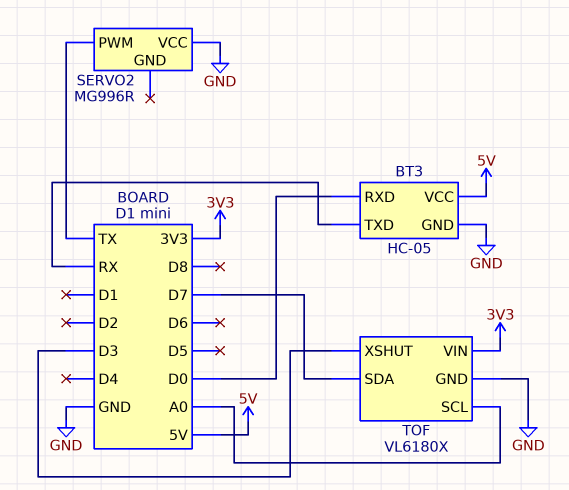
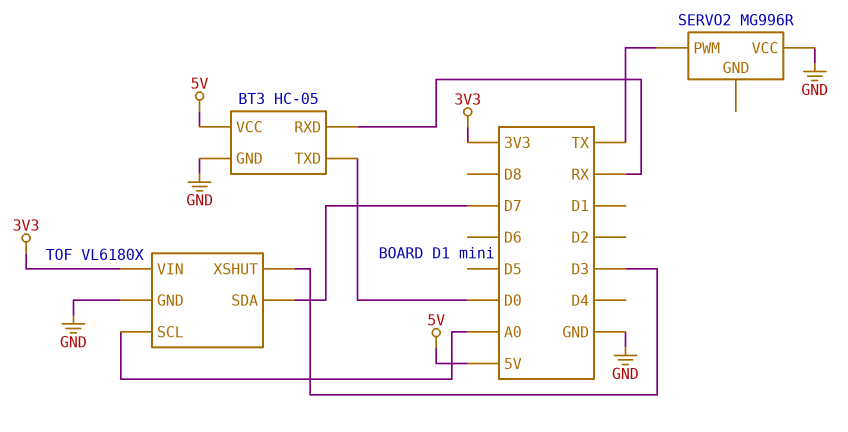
BT3 pin RXD: D0 -> RX
BT3 pin TXD: RX -> D0

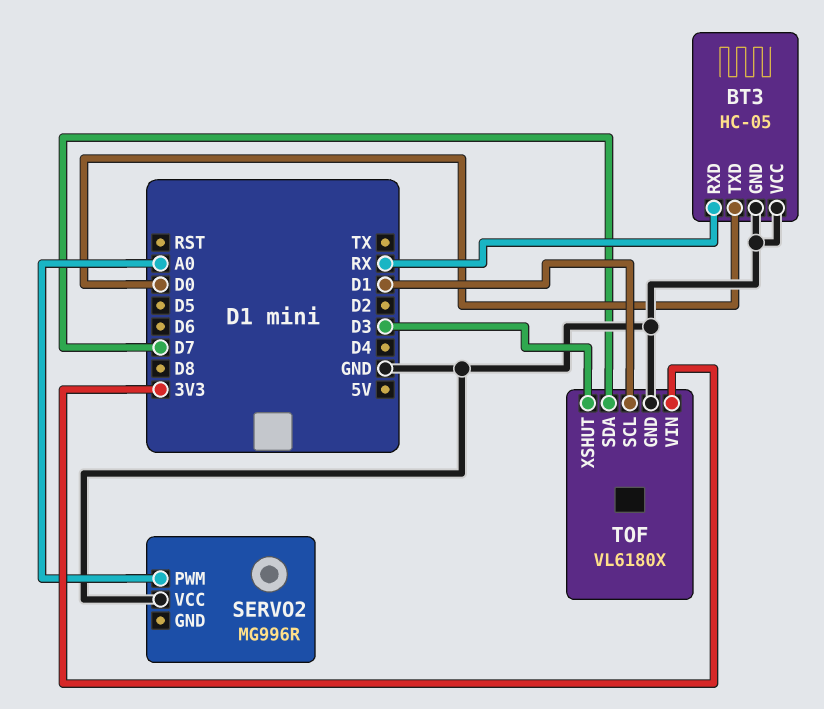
BT3 pin VCC: 5V -> GND
SERVO2 pin PWM: TX -> A0
TOF pin SCL: A0 -> D1

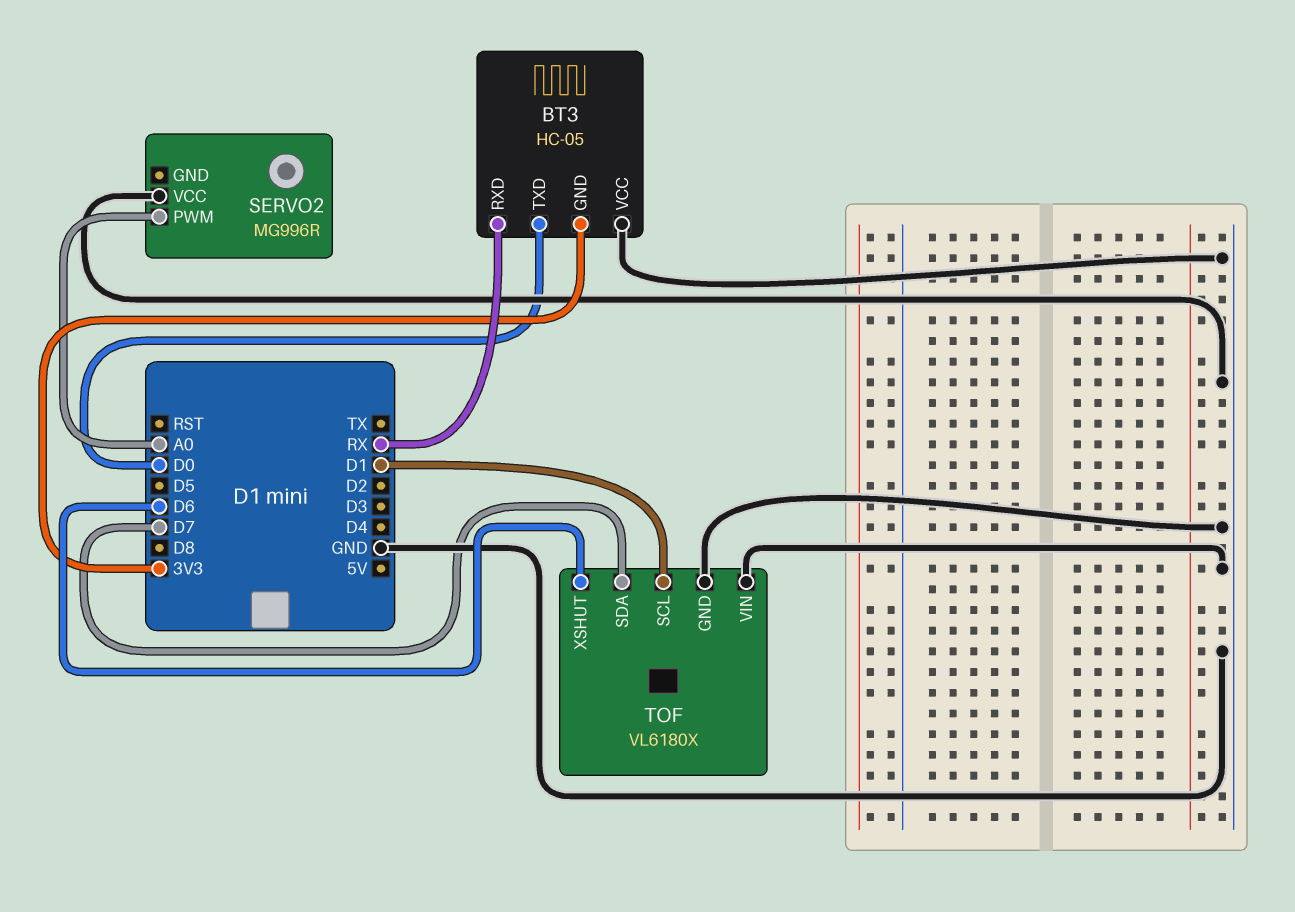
BT3 pin GND: GND -> 3V3
TOF pin VIN: 3V3 -> GND
TOF pin XSHUT: D3 -> D6

